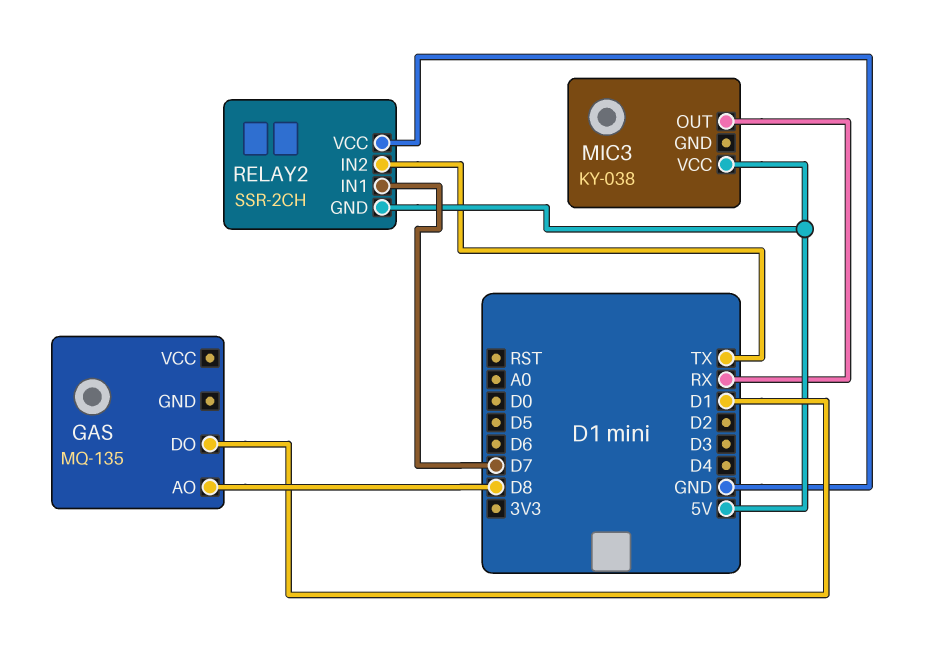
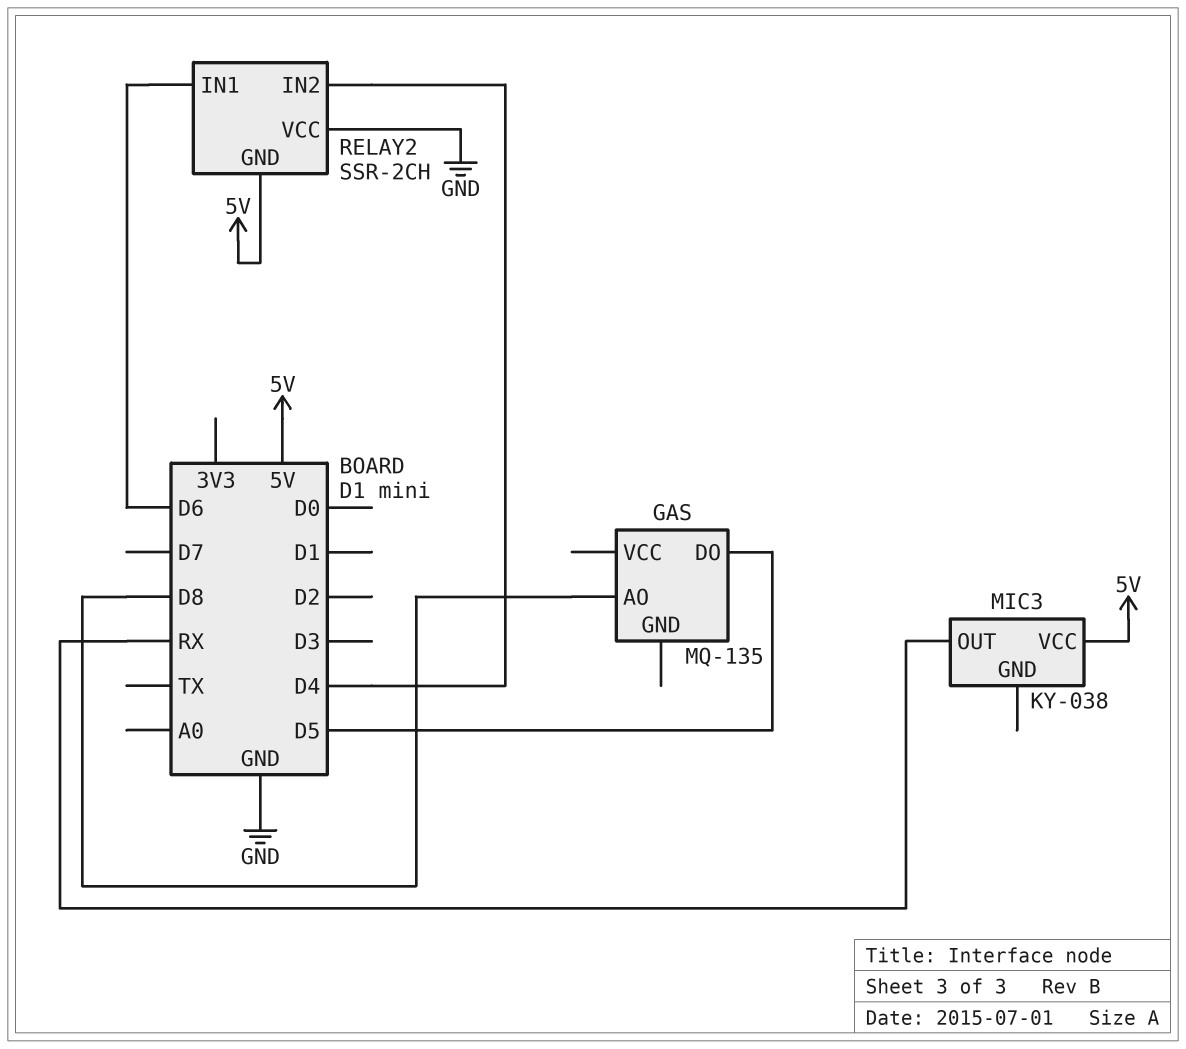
GAS pin DO: D1 -> D5
RELAY2 pin IN1: D7 -> D6
RELAY2 pin IN2: TX -> D4

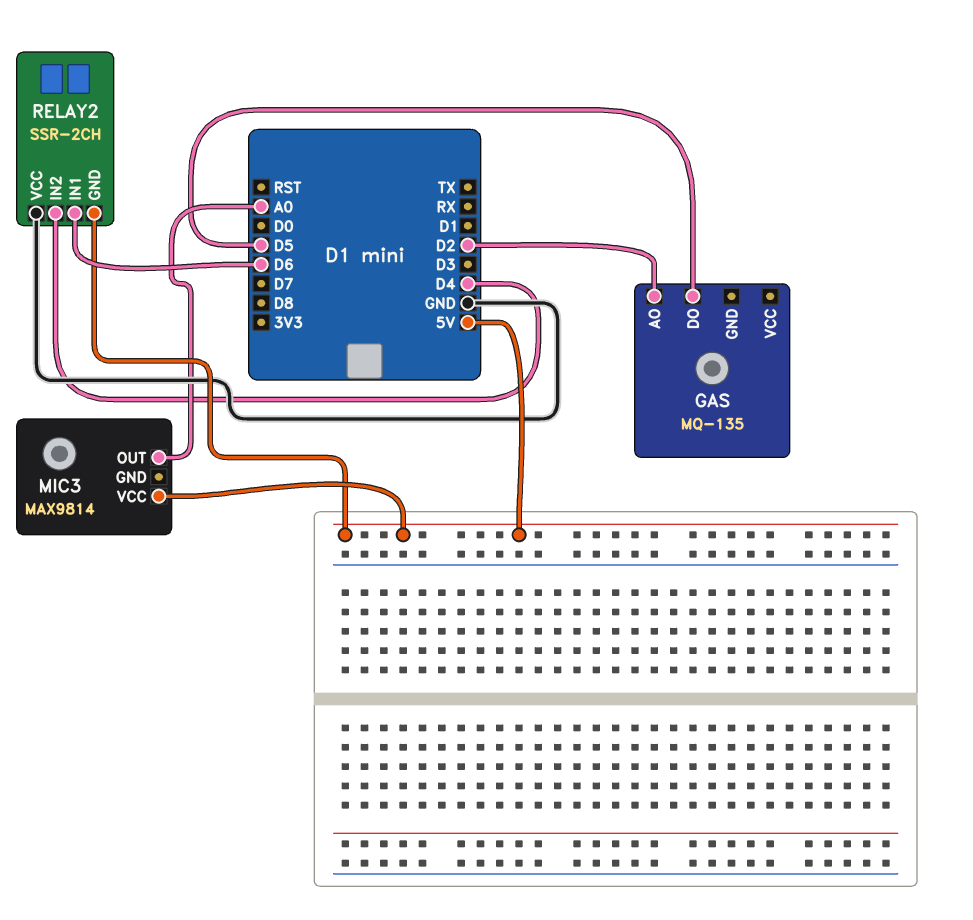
GAS pin AO: D8 -> D2
MIC3: KY-038 -> MAX9814
MIC3 pin OUT: RX -> A0

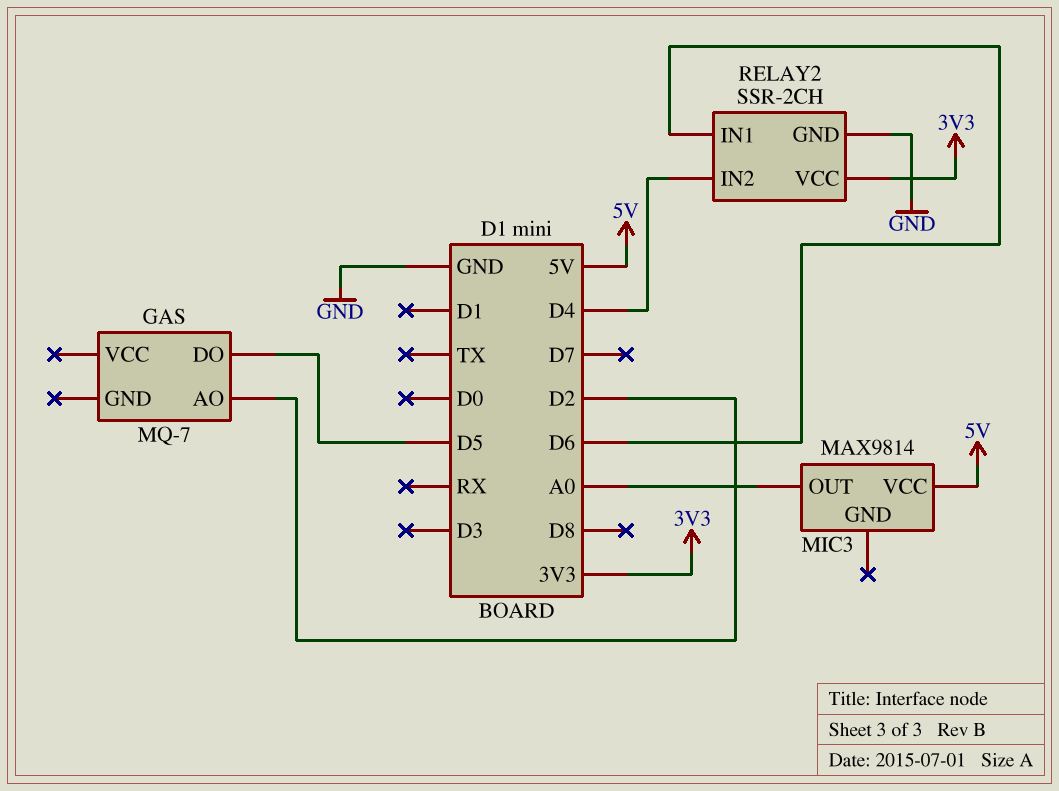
GAS: MQ-135 -> MQ-7
RELAY2 pin GND: 5V -> GND
RELAY2 pin VCC: GND -> 3V3

